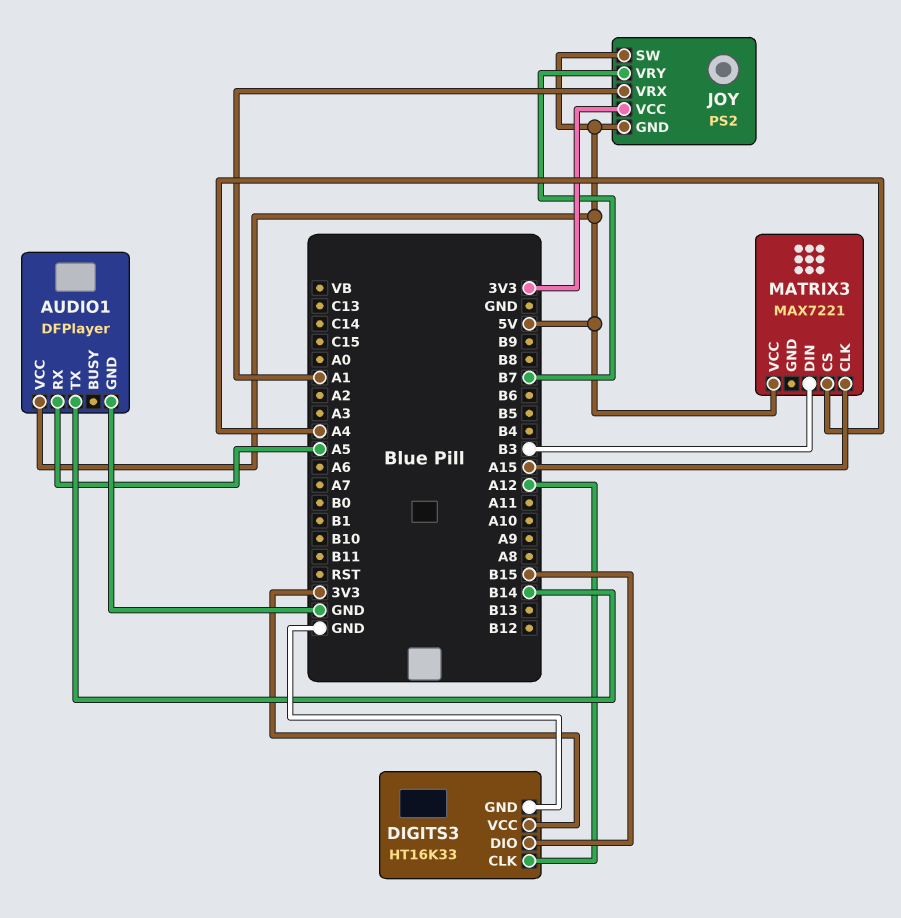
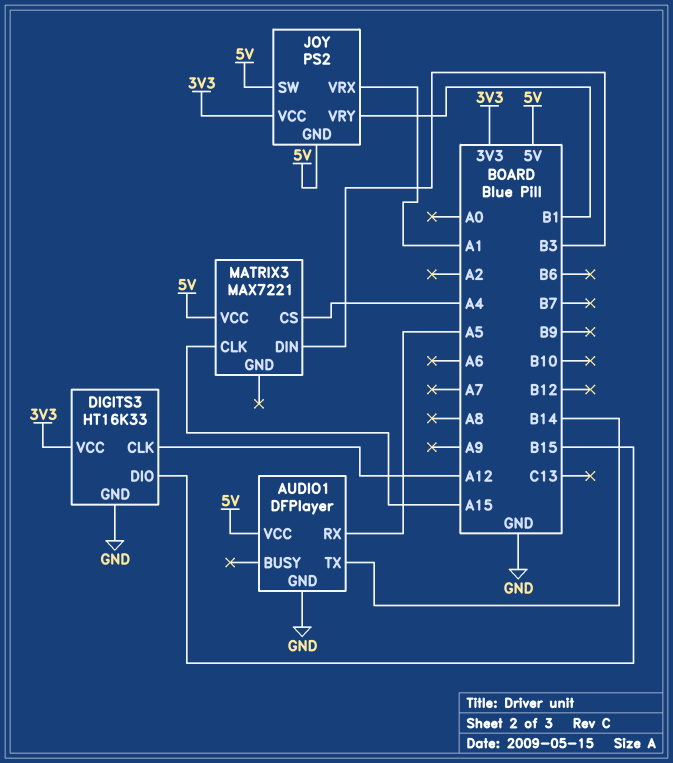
JOY pin VRY: B7 -> B1

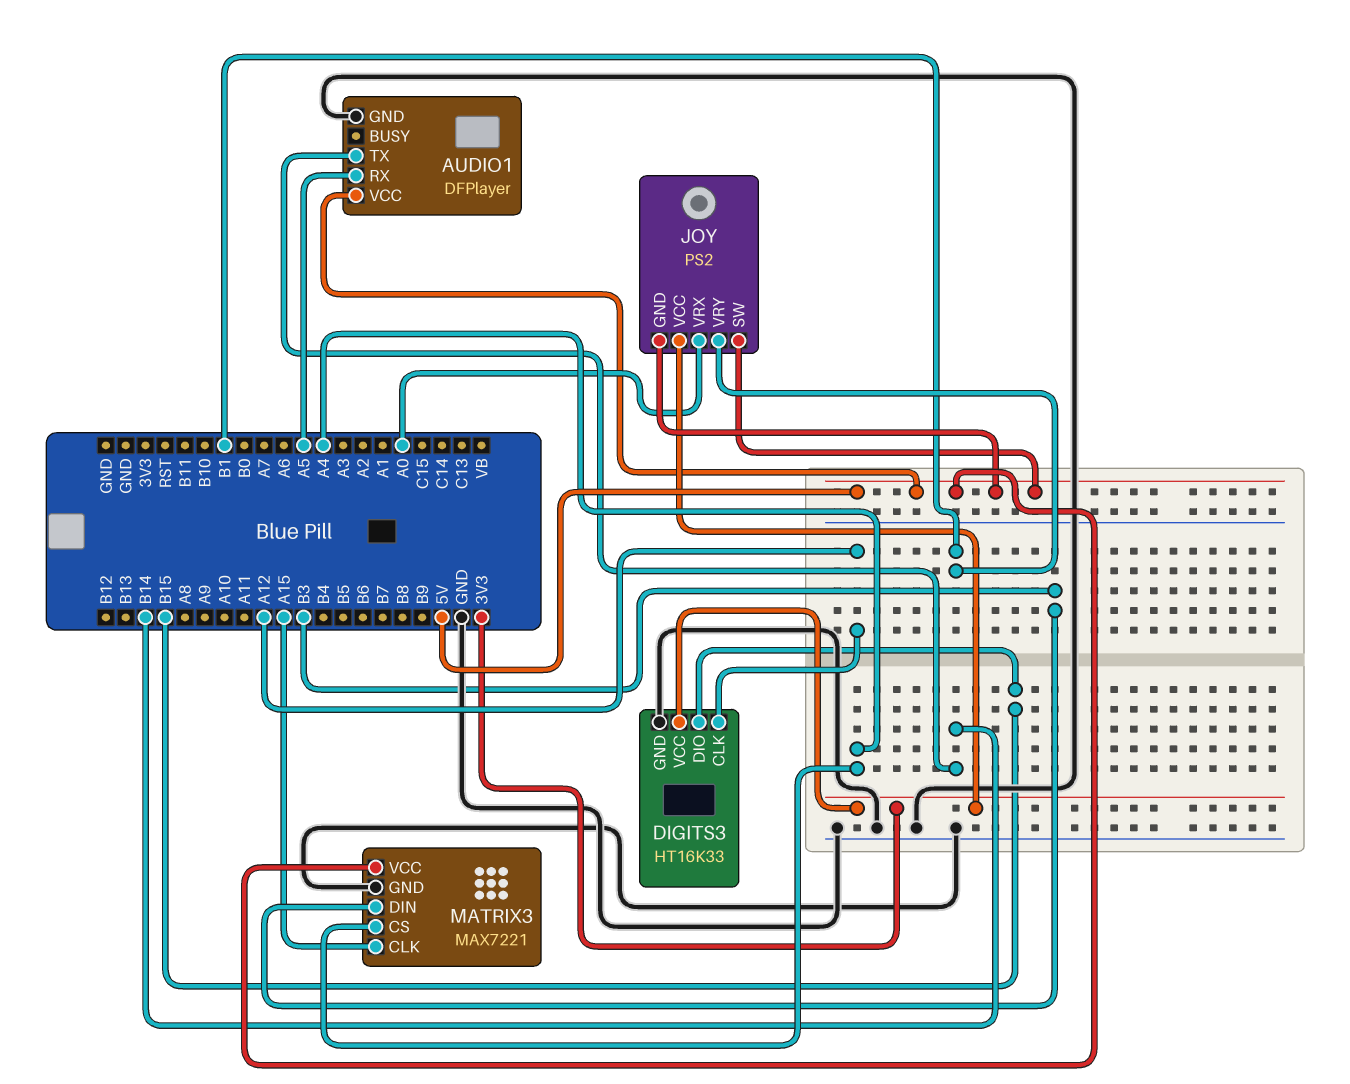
JOY pin VRX: A1 -> A0
MATRIX3 pin GND: none -> GND

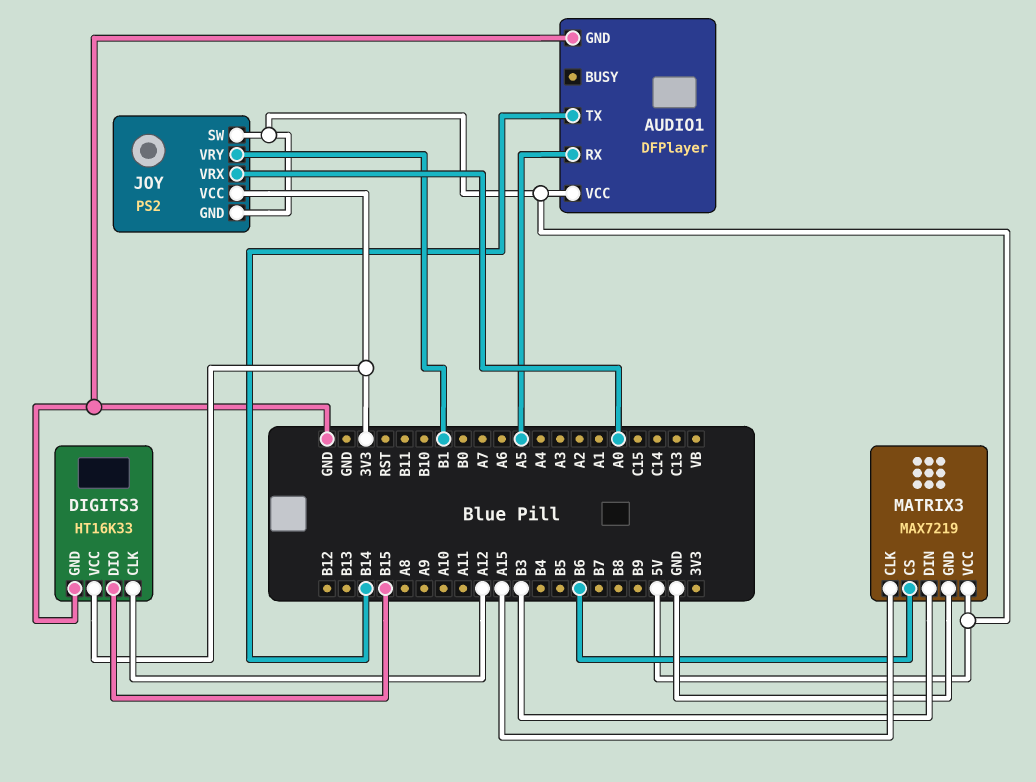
MATRIX3: MAX7221 -> MAX7219
MATRIX3 pin CS: A4 -> B6

